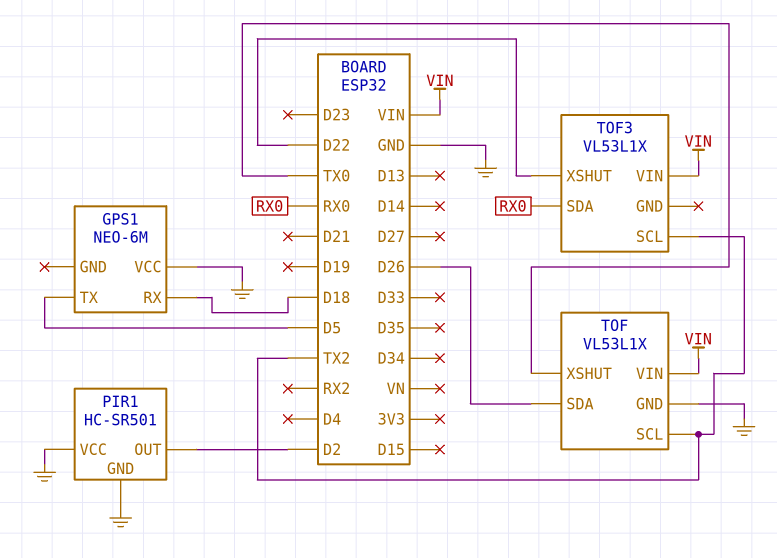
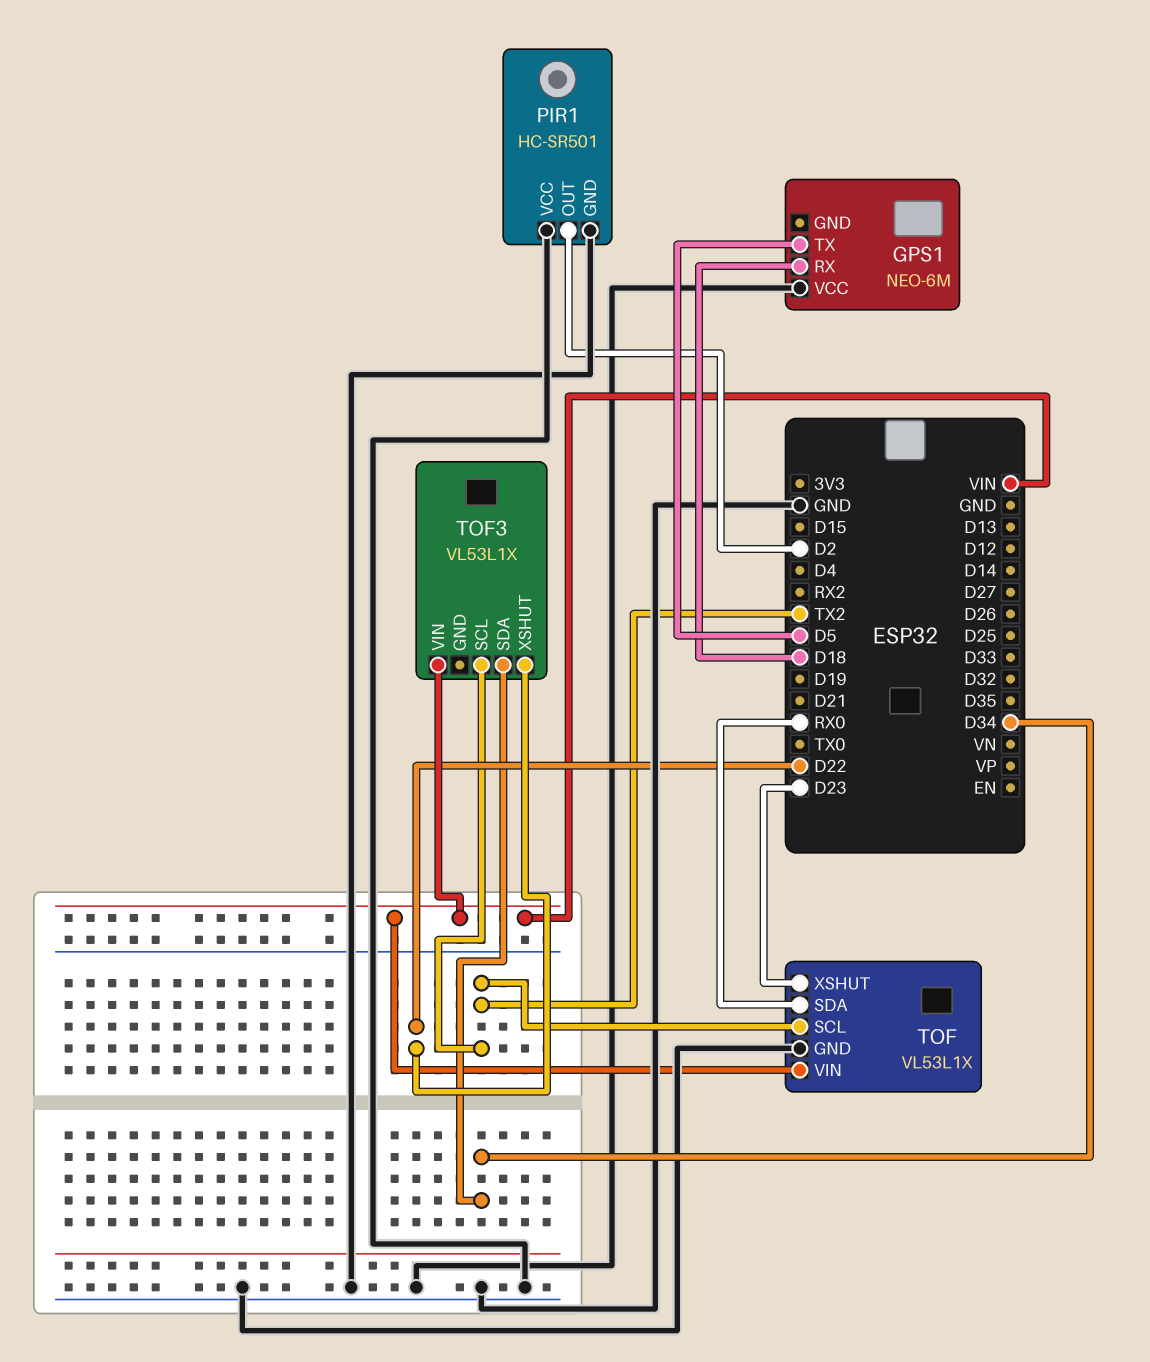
TOF pin SDA: D26 -> RX0
TOF pin XSHUT: TX0 -> D23
TOF3 pin SDA: RX0 -> D34

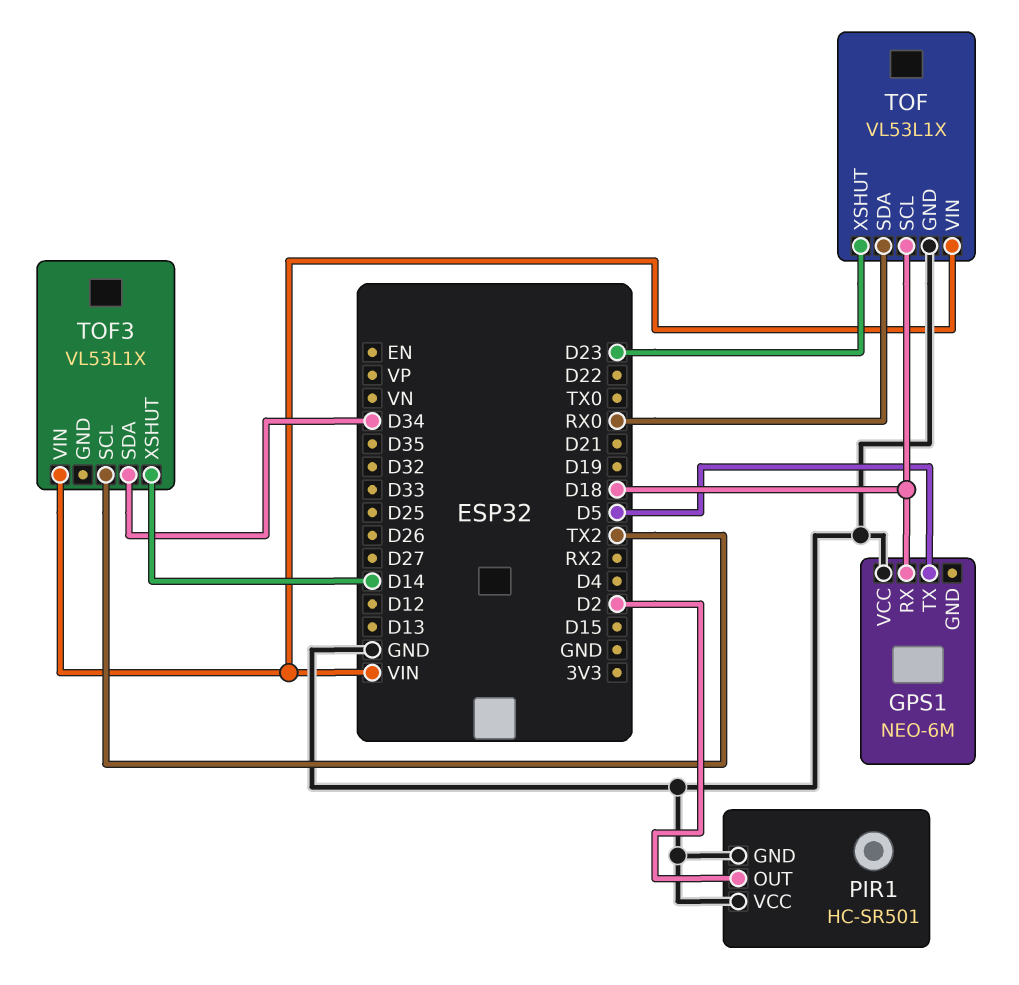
TOF pin SCL: TX2 -> D18
TOF3 pin XSHUT: D22 -> D14

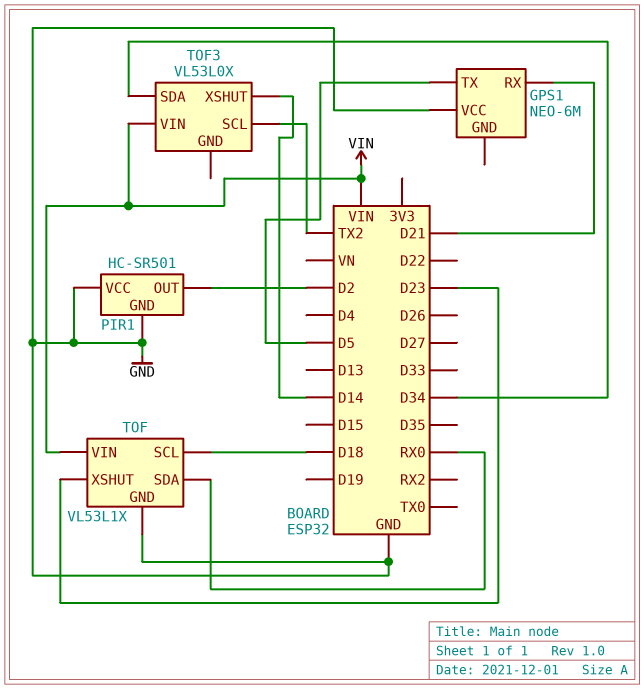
GPS1 pin RX: D18 -> D21
TOF3: VL53L1X -> VL53L0X

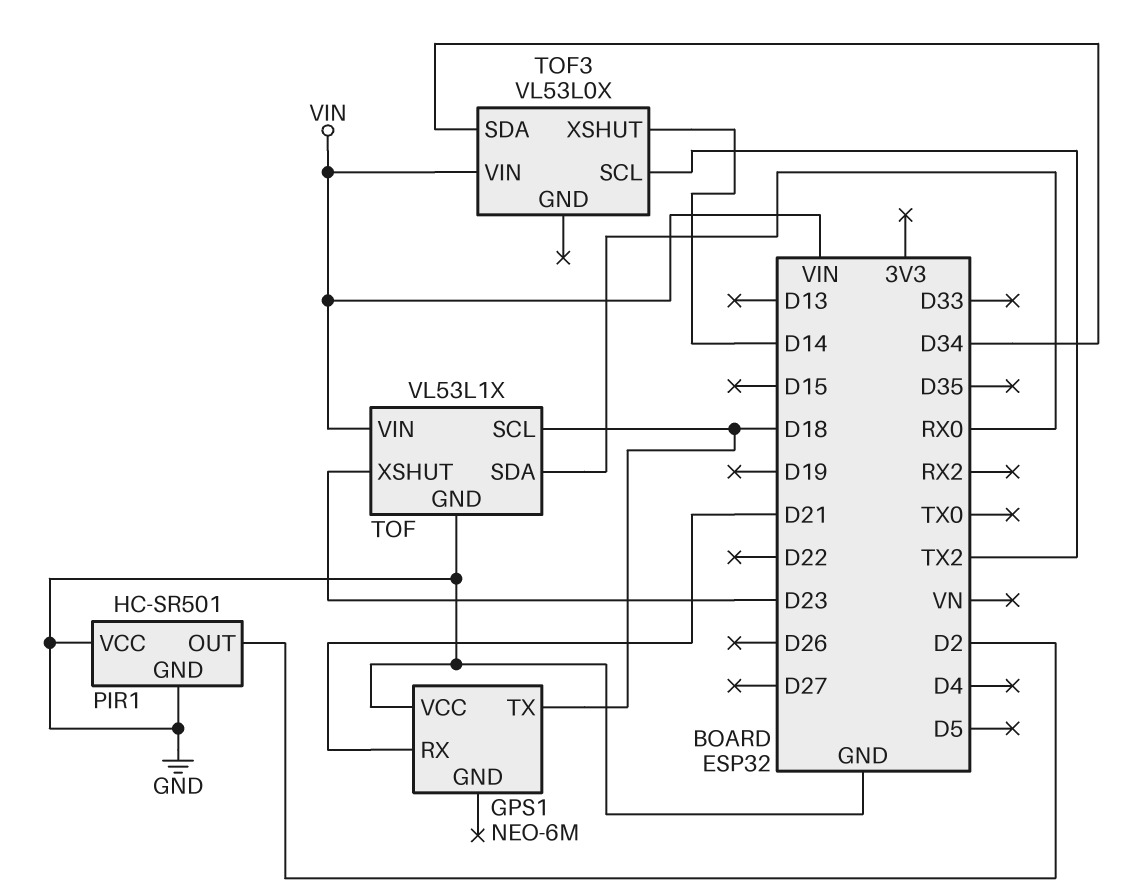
GPS1 pin TX: D5 -> D18

